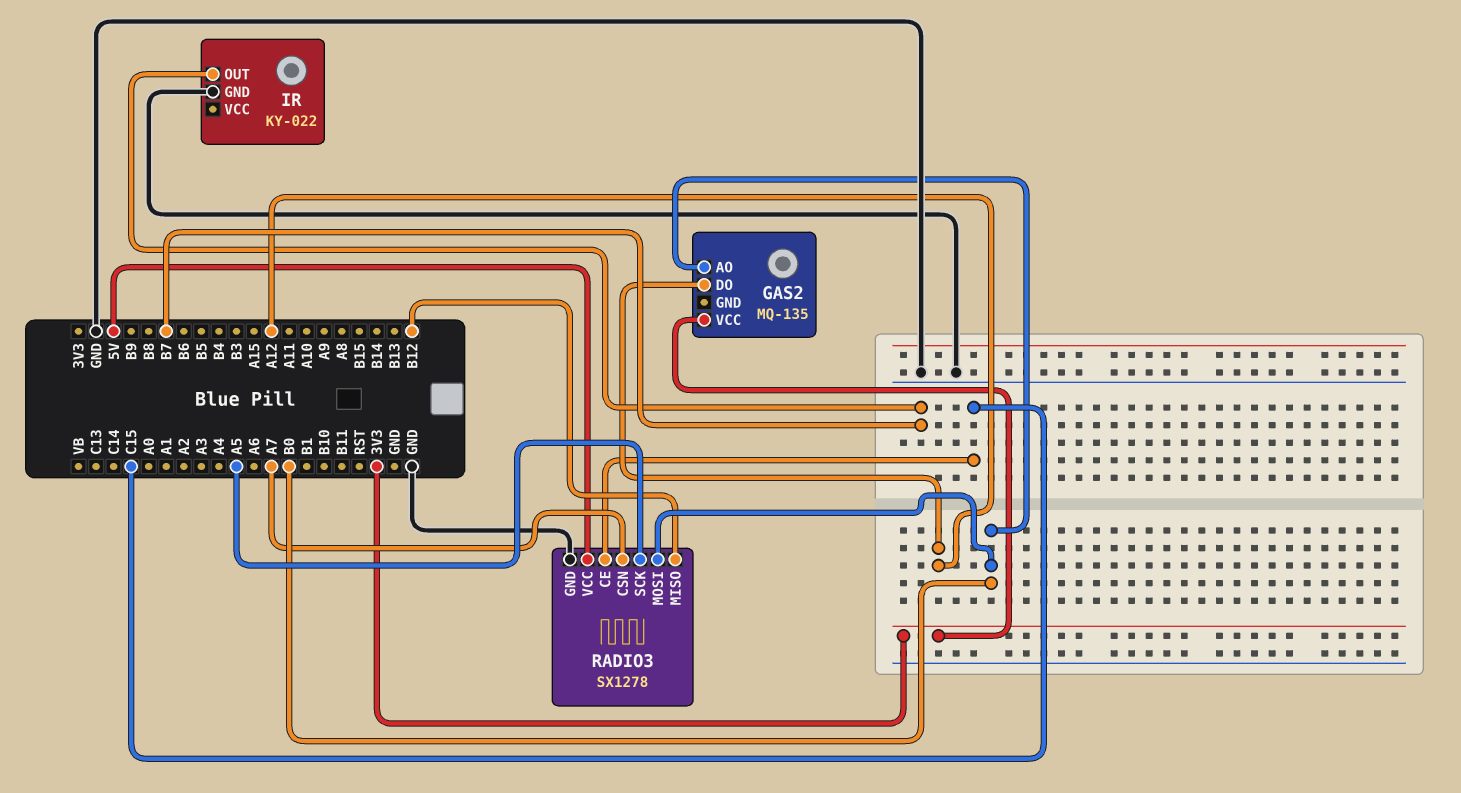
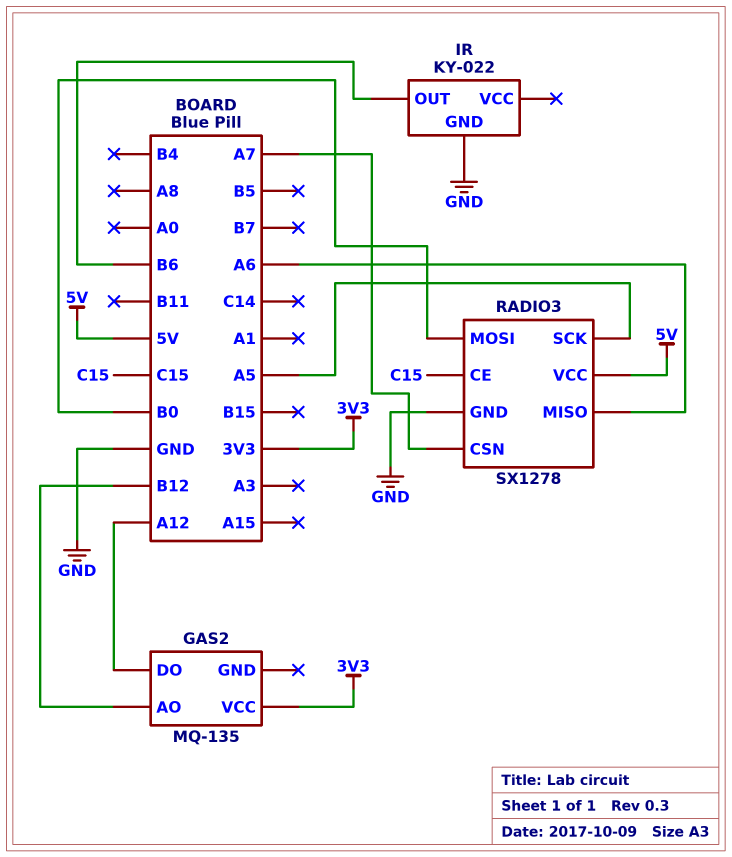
GAS2 pin AO: B0 -> B12
IR pin OUT: B7 -> B6
RADIO3 pin MISO: B12 -> A6

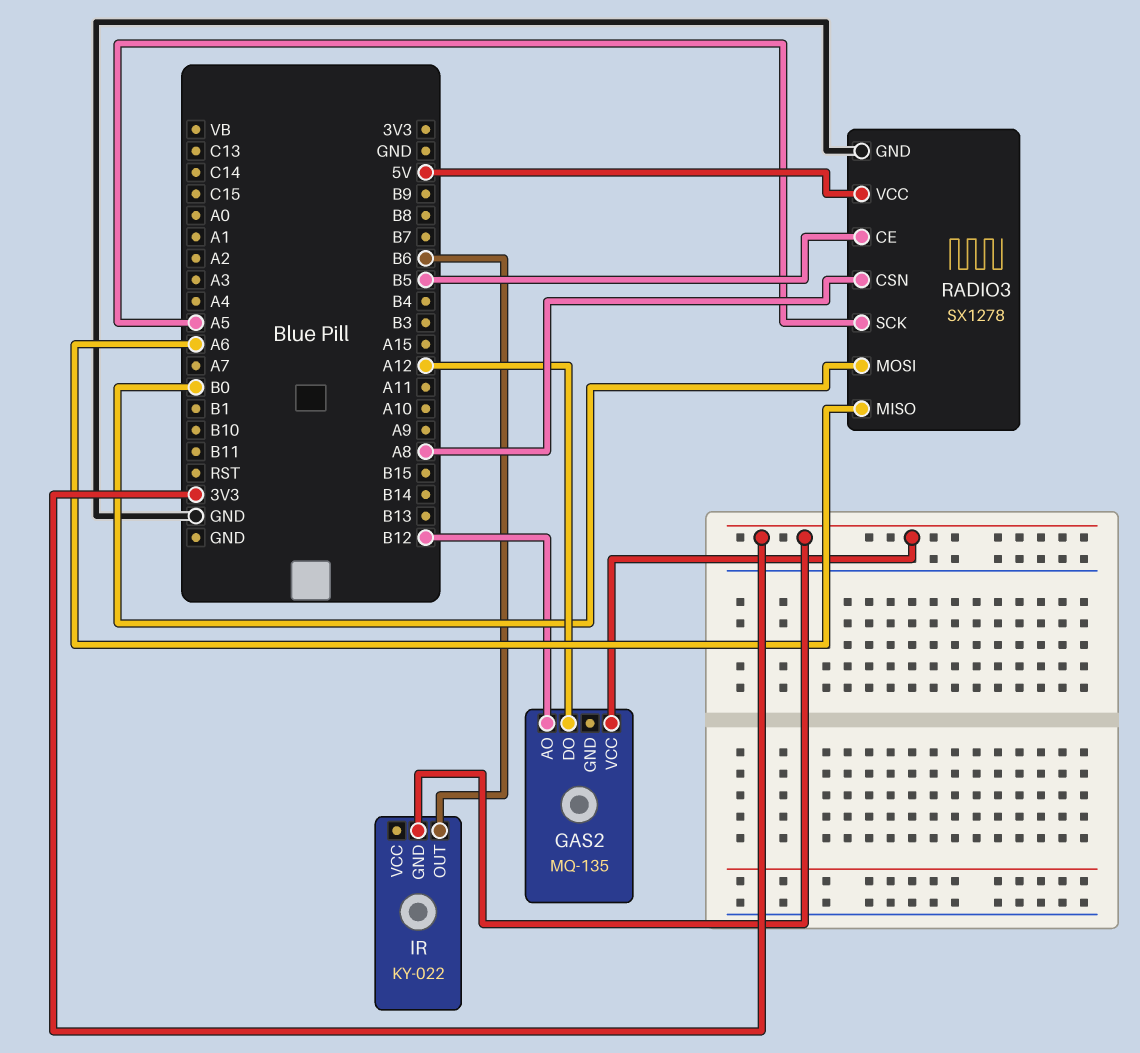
IR pin GND: GND -> 3V3
RADIO3 pin CE: C15 -> B5
RADIO3 pin CSN: A7 -> A8

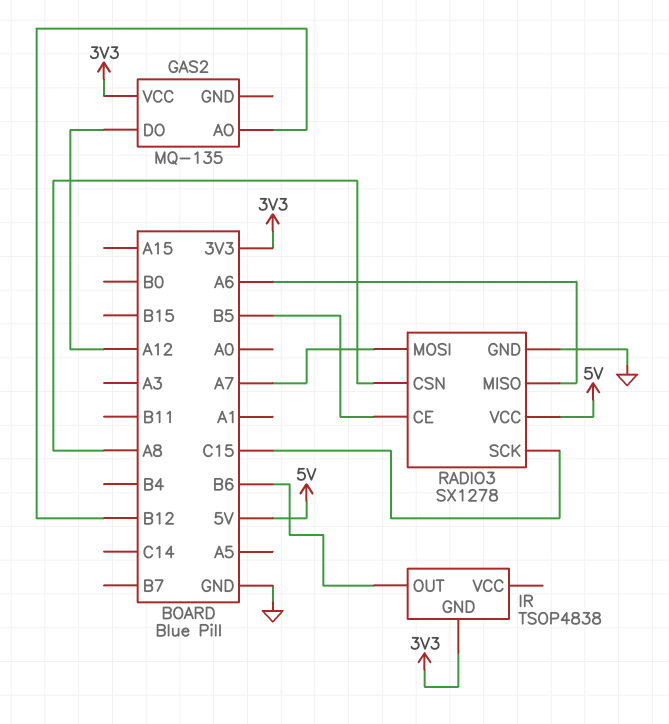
IR: KY-022 -> TSOP4838
RADIO3 pin MOSI: B0 -> A7
RADIO3 pin SCK: A5 -> C15

